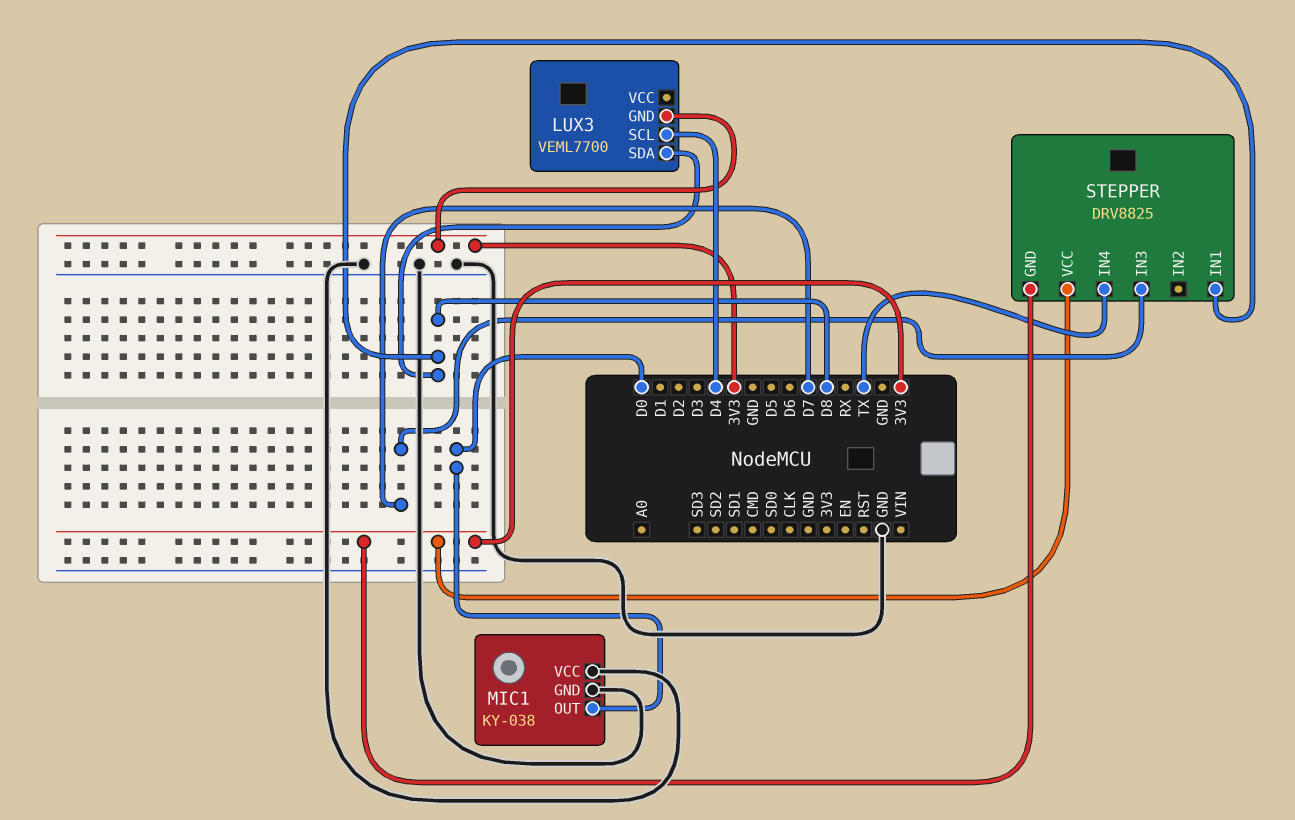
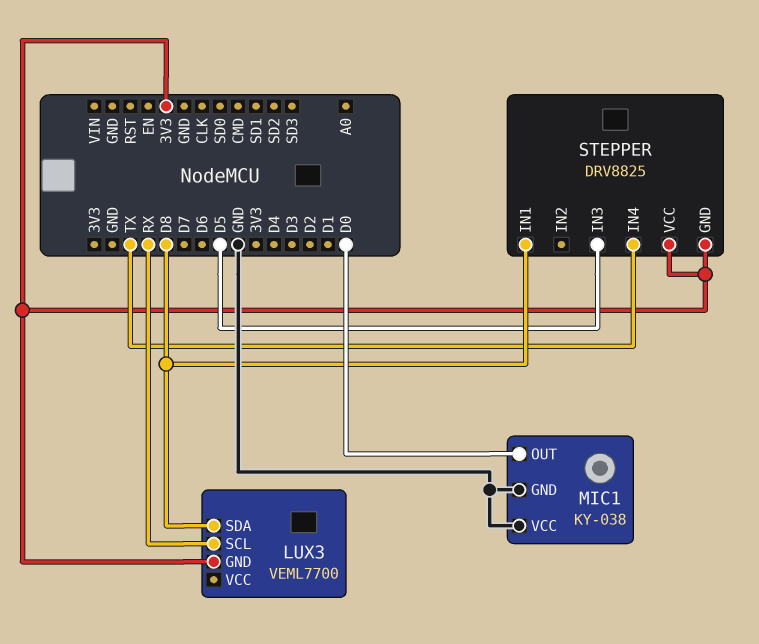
LUX3 pin SCL: D4 -> RX
STEPPER pin IN3: D7 -> D5

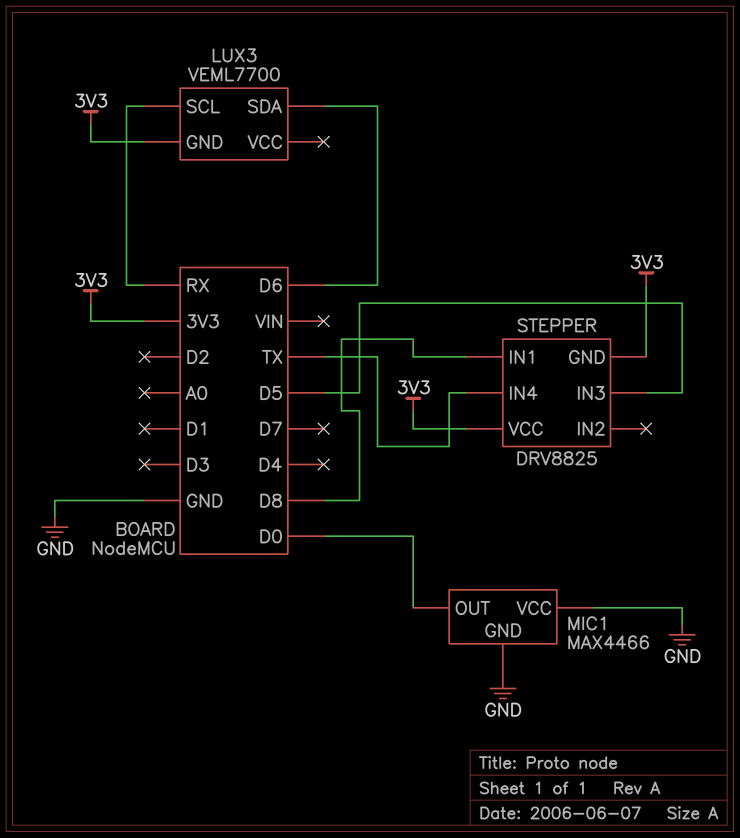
LUX3 pin SDA: D8 -> D6
MIC1: KY-038 -> MAX4466

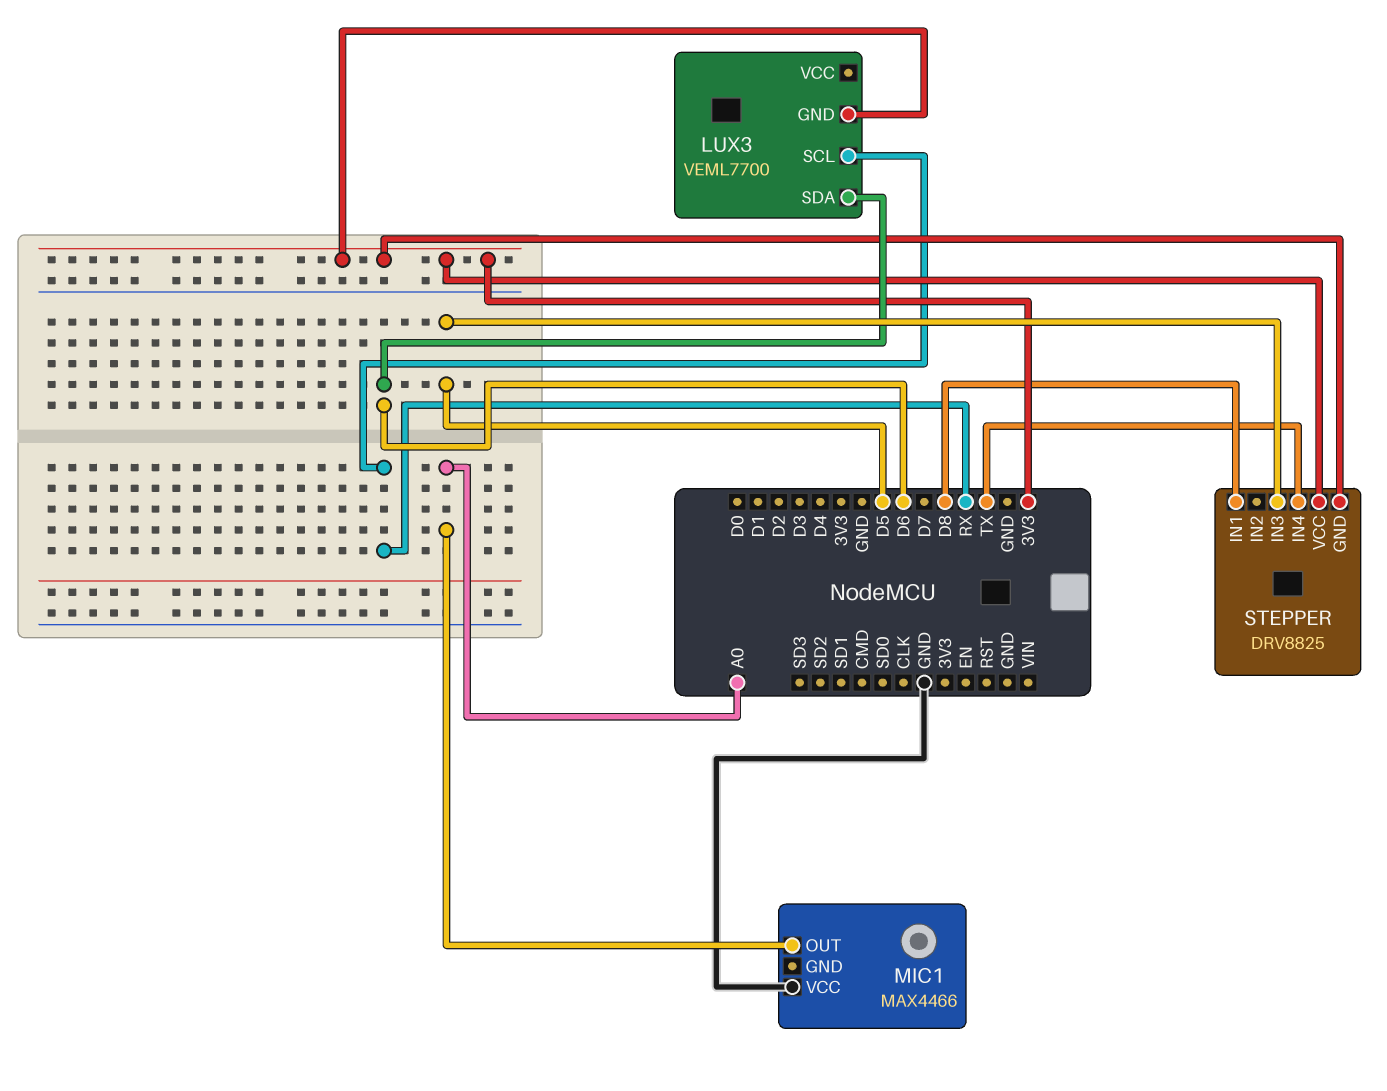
MIC1 pin GND: GND -> none
MIC1 pin OUT: D0 -> A0

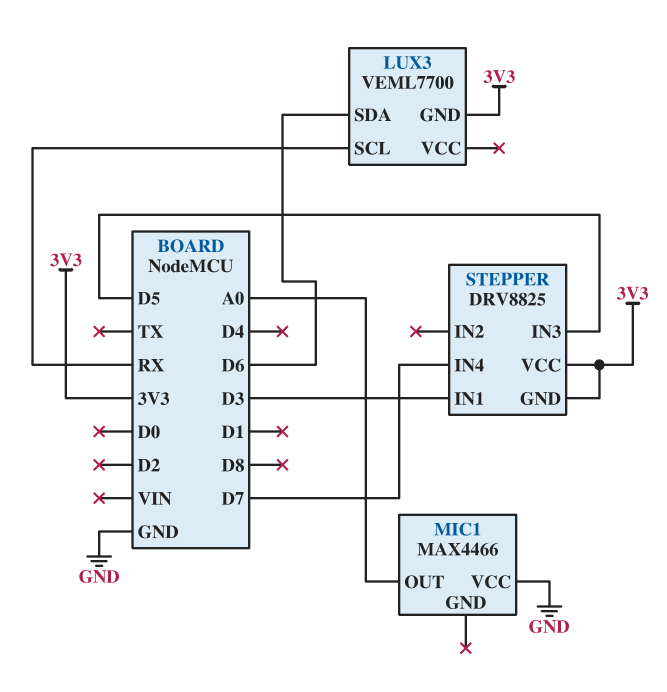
STEPPER pin IN1: D8 -> D3
STEPPER pin IN4: TX -> D7

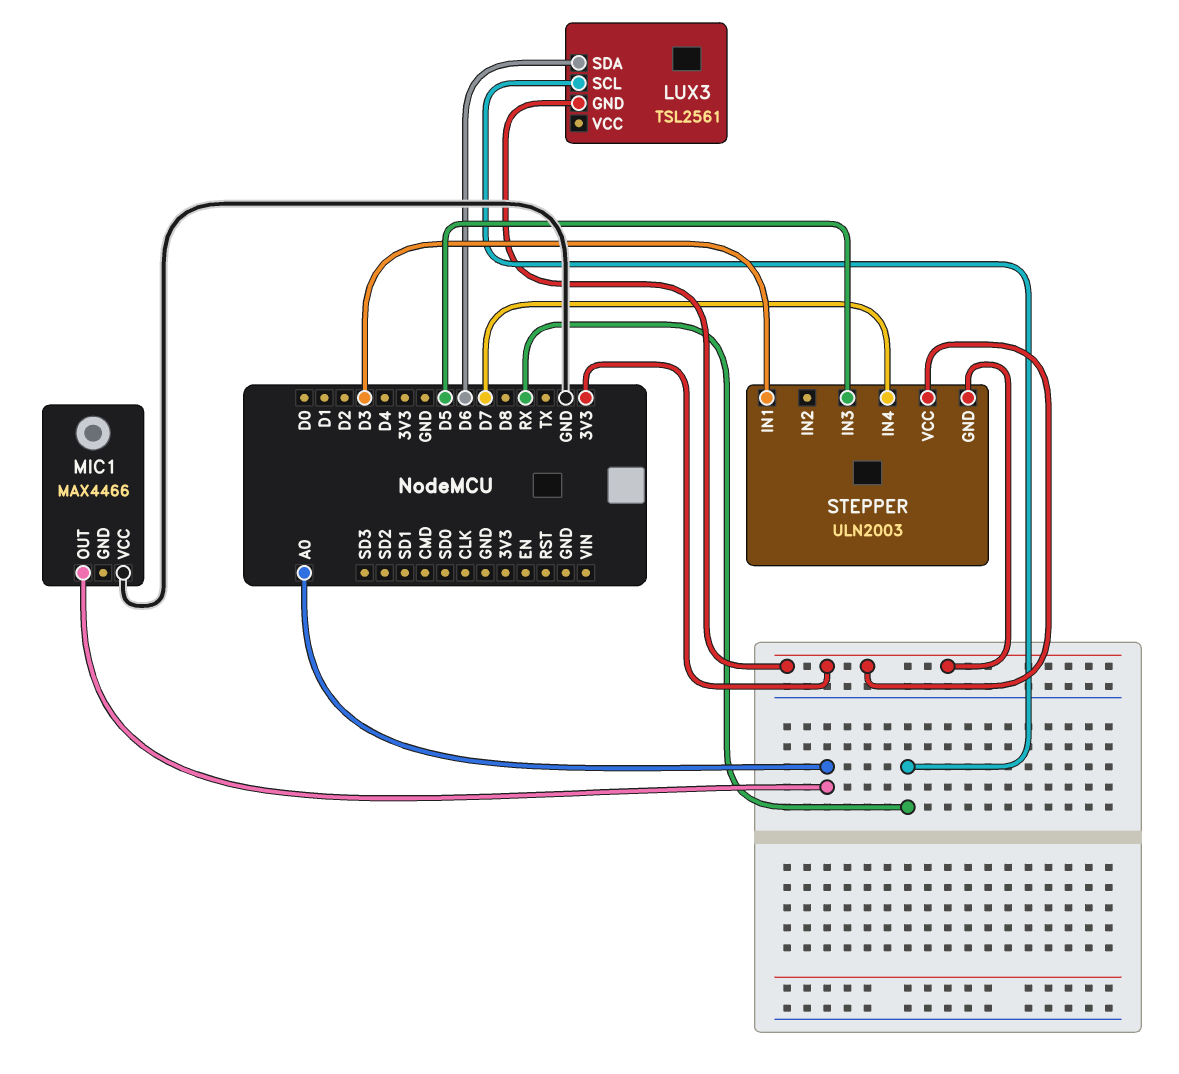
LUX3: VEML7700 -> TSL2561
STEPPER: DRV8825 -> ULN2003

